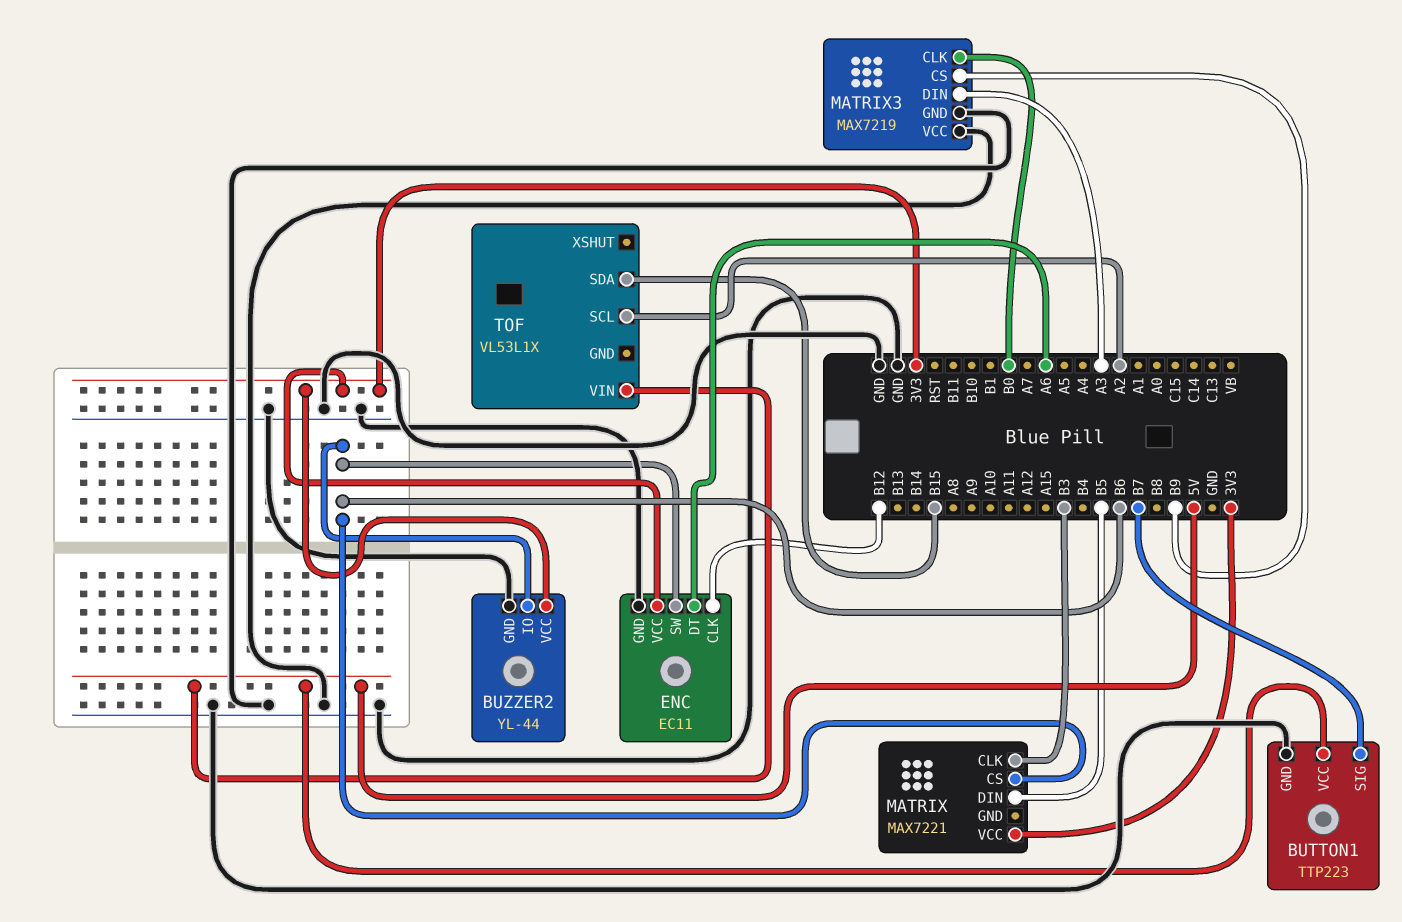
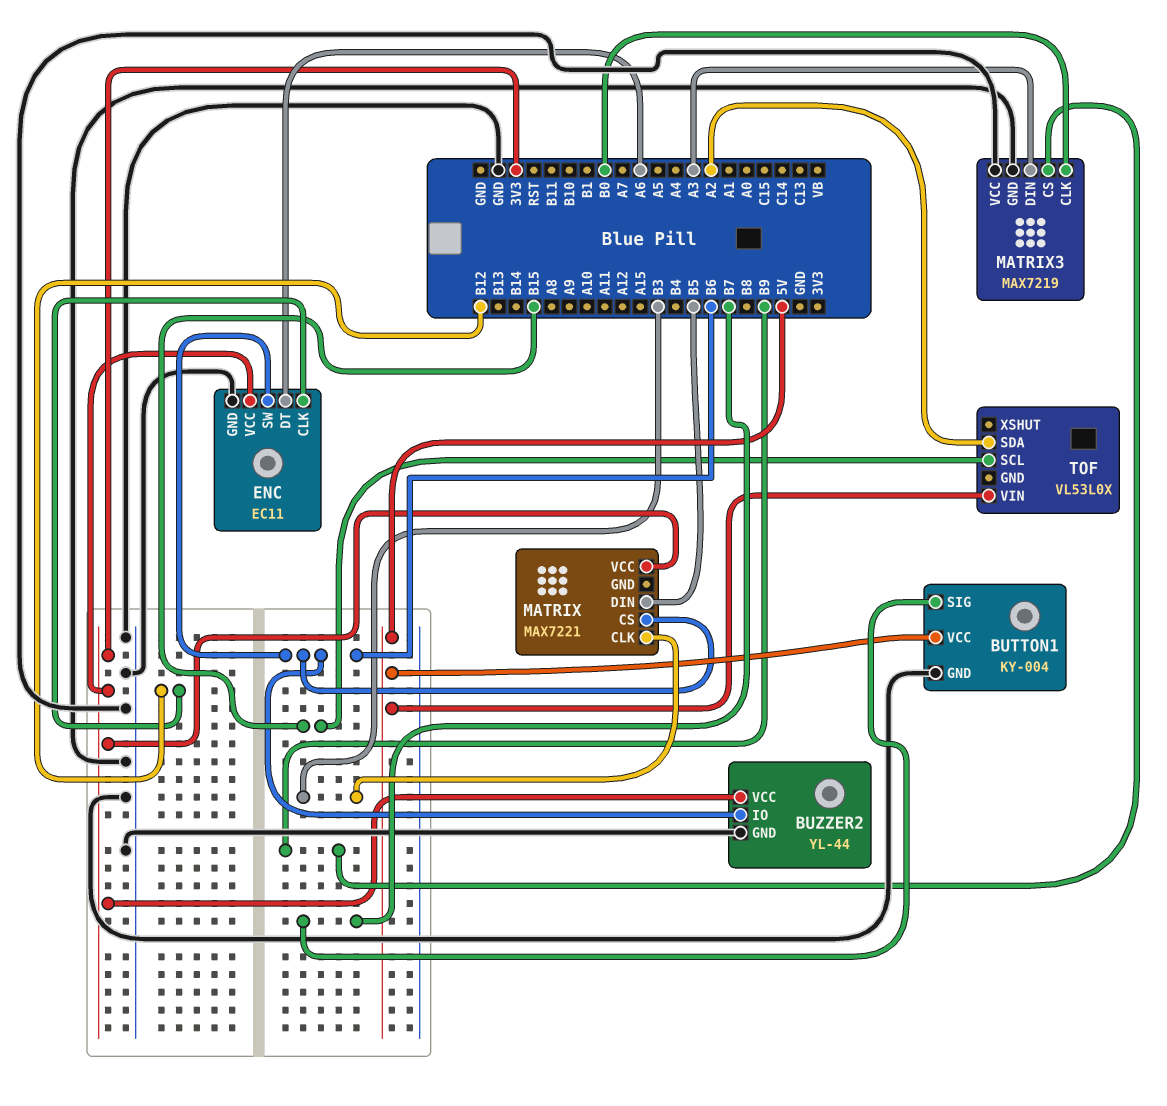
BUTTON1: TTP223 -> KY-004
TOF: VL53L1X -> VL53L0X
TOF pin SCL: A2 -> B15
TOF pin SDA: B15 -> A2

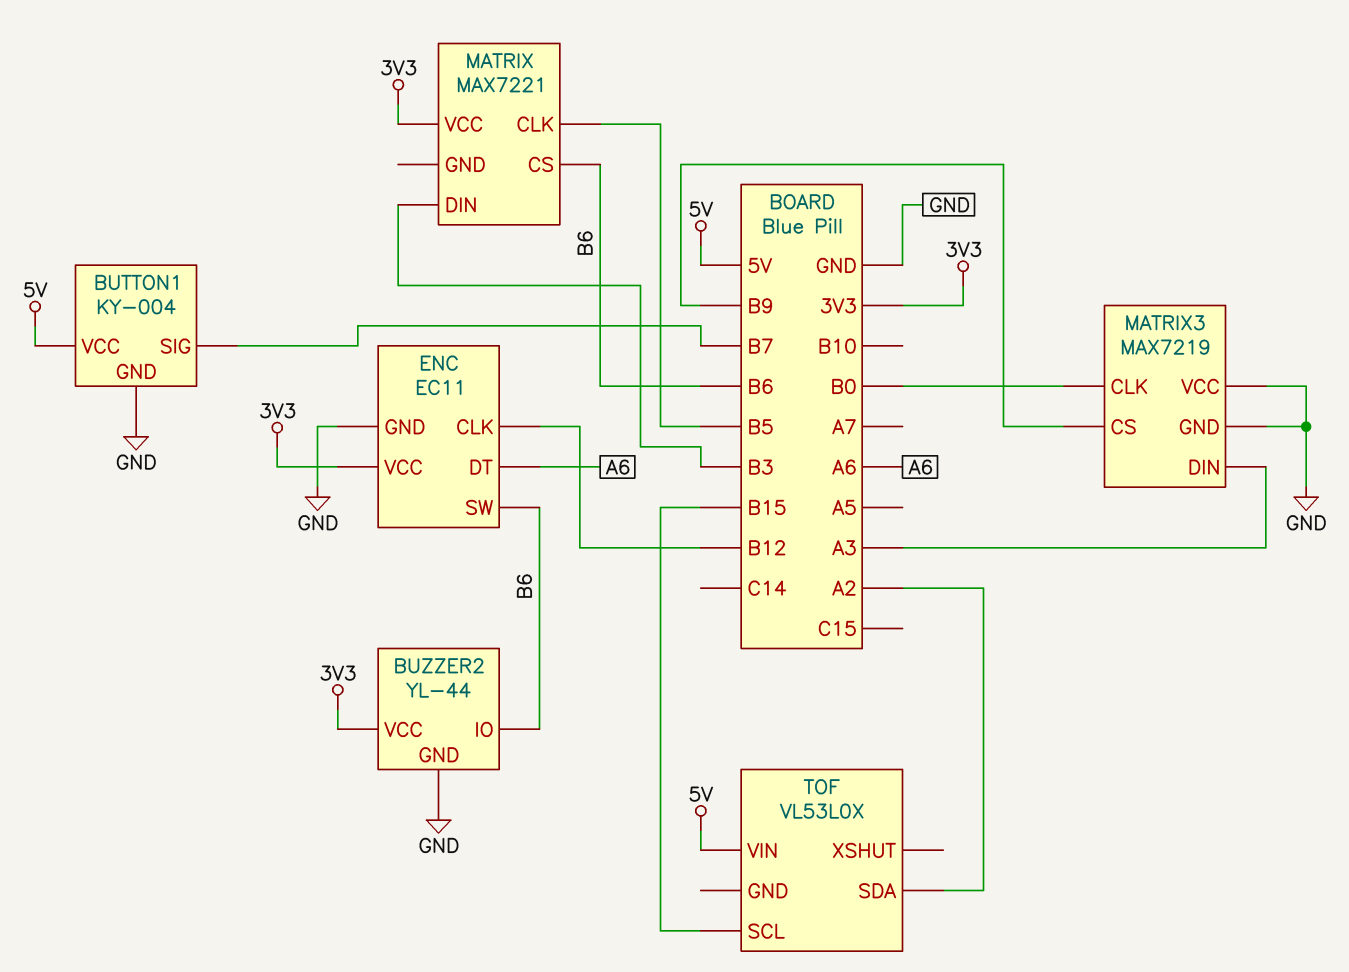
MATRIX pin CLK: B3 -> B5
MATRIX pin DIN: B5 -> B3

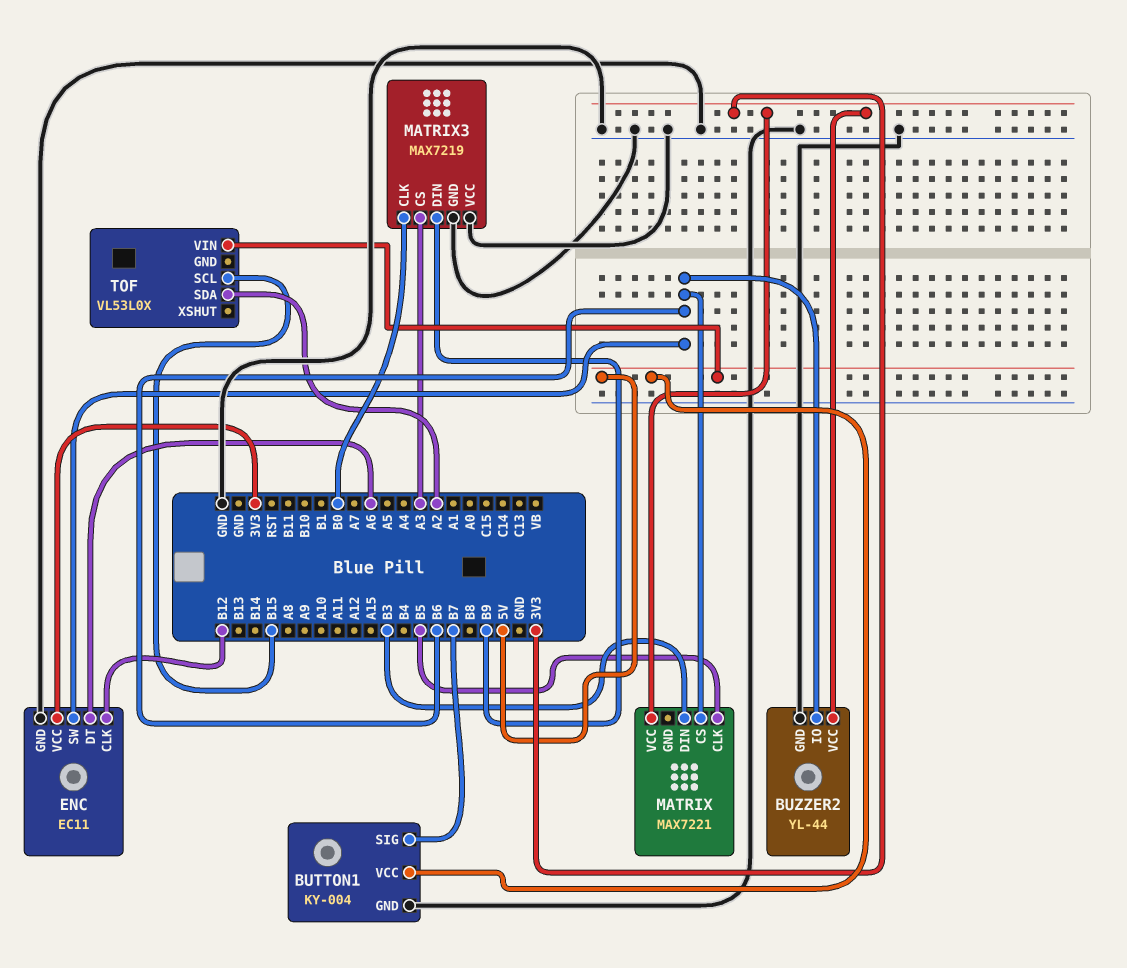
MATRIX3 pin CS: B9 -> A3
MATRIX3 pin DIN: A3 -> B9

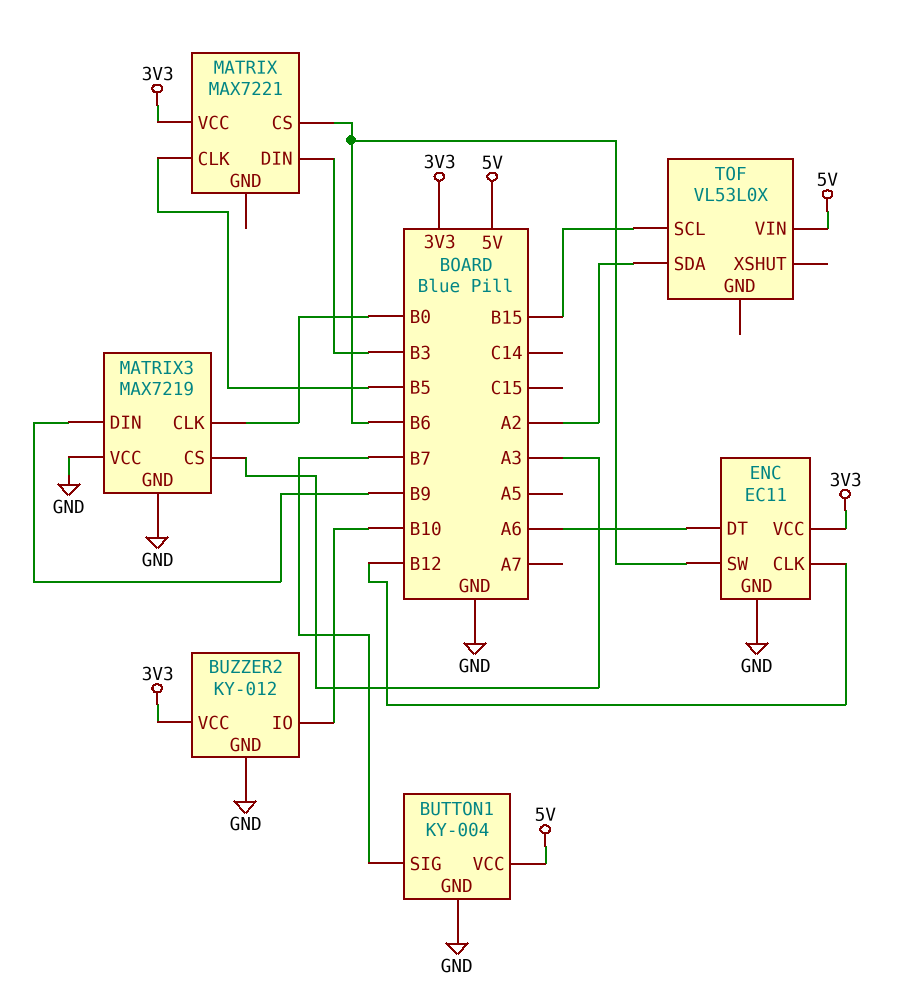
BUZZER2: YL-44 -> KY-012
BUZZER2 pin IO: B6 -> B10

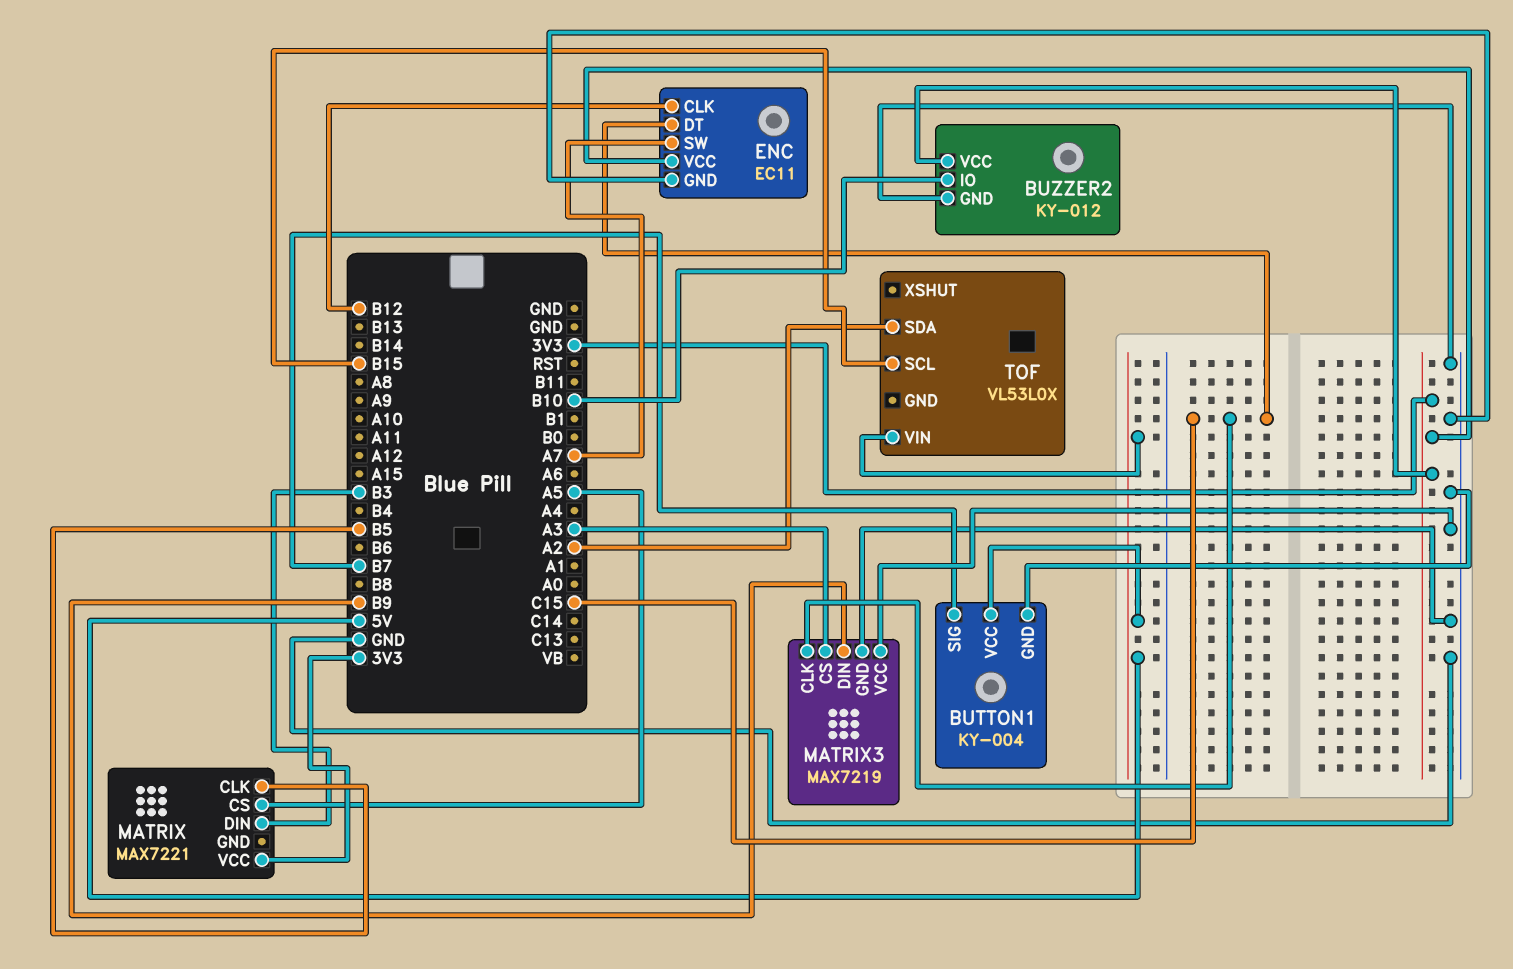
ENC pin DT: A6 -> C15
ENC pin SW: B6 -> A7
MATRIX pin CS: B6 -> A5
MATRIX3 pin CLK: B0 -> C15

